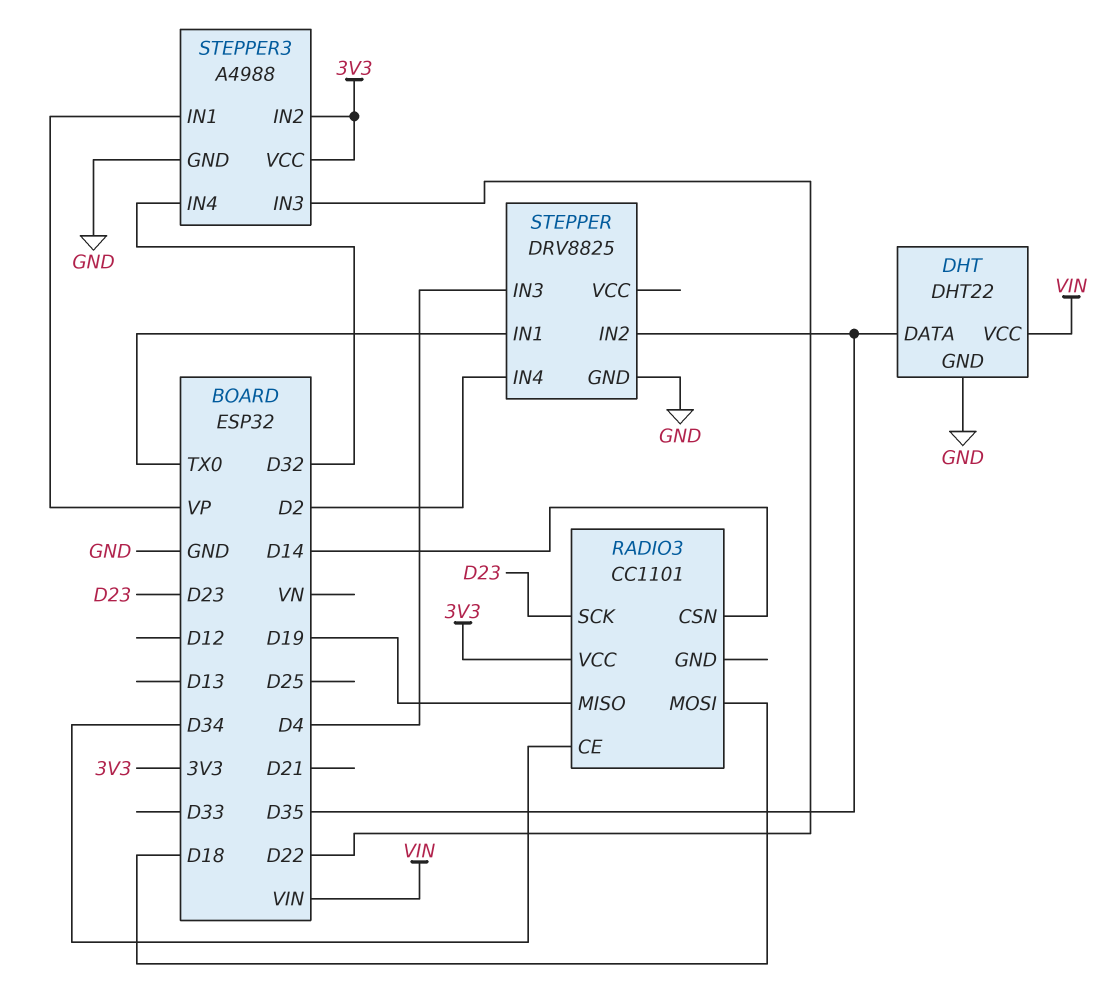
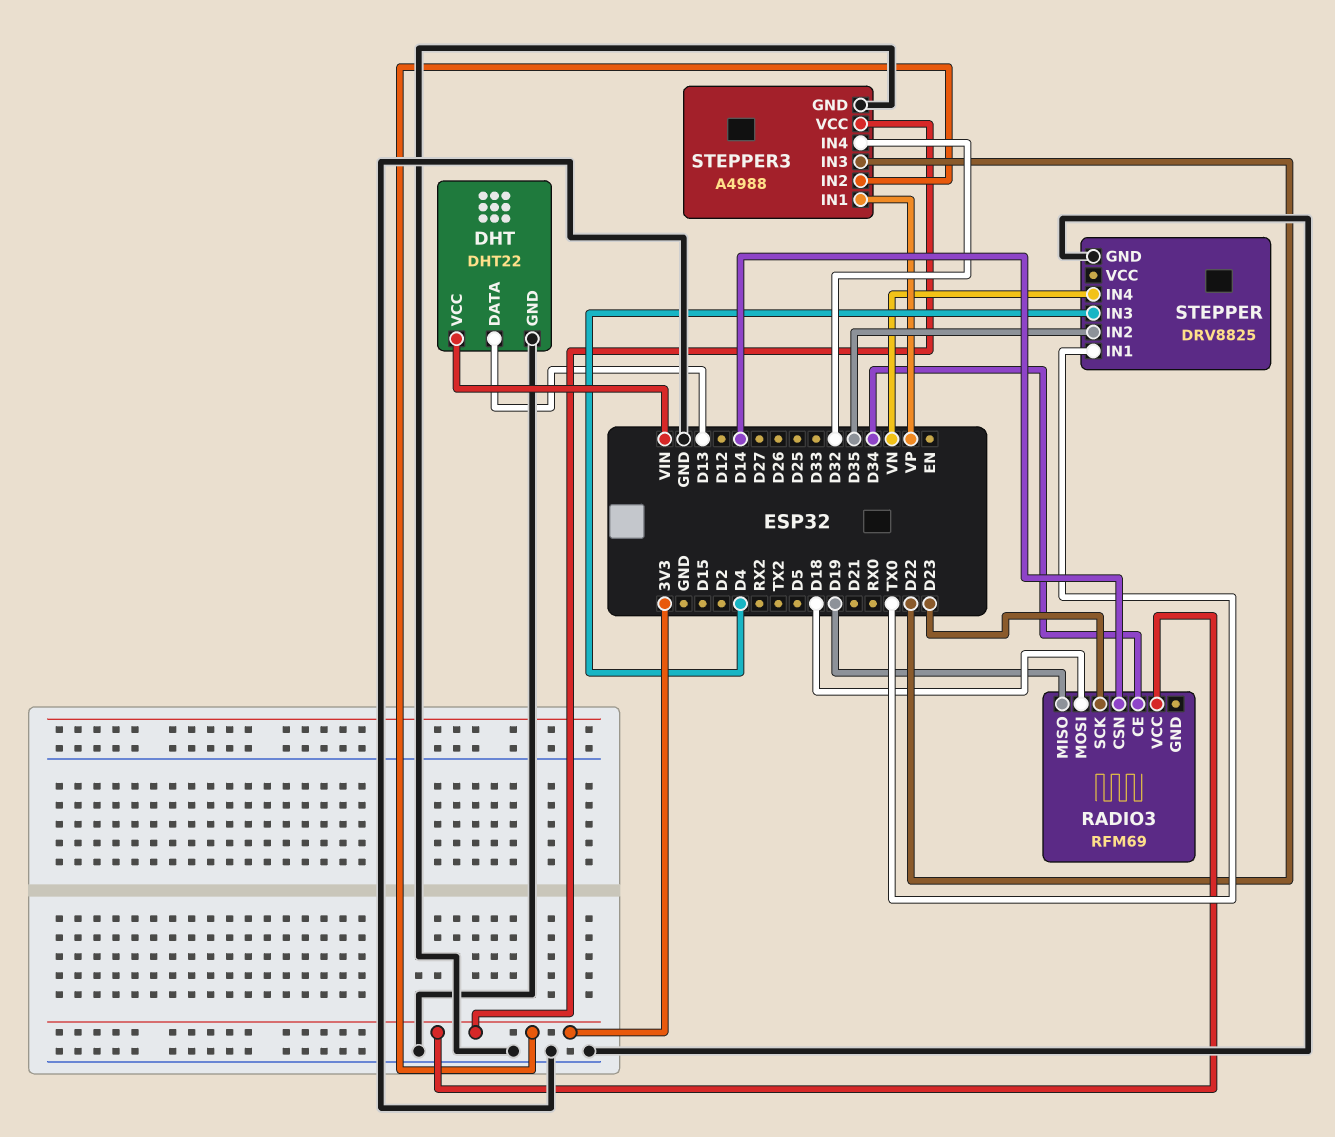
DHT pin DATA: D35 -> D13
RADIO3: CC1101 -> RFM69
STEPPER pin IN4: D2 -> VN

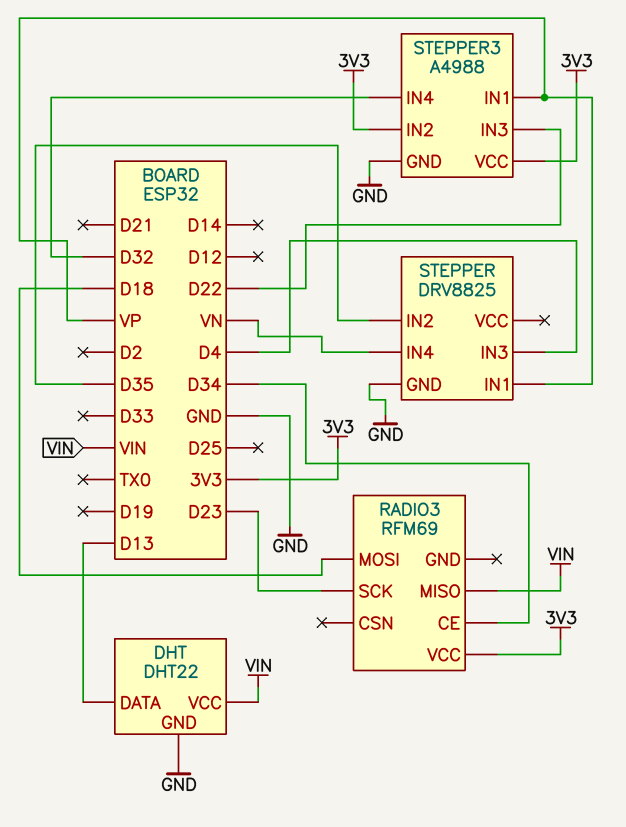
RADIO3 pin CSN: D14 -> none
RADIO3 pin MISO: D19 -> VIN
STEPPER pin IN1: TX0 -> VP

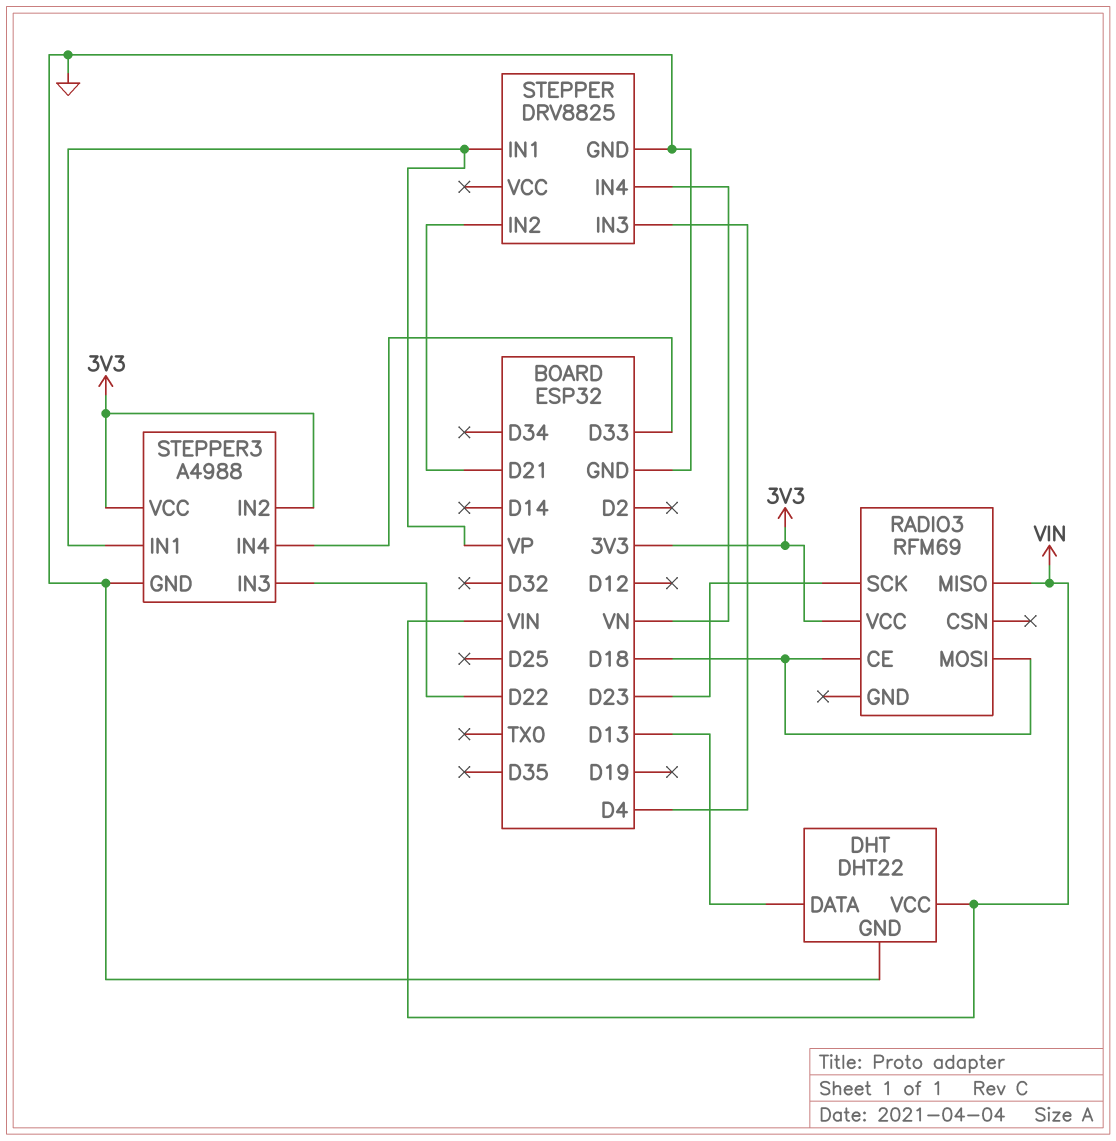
RADIO3 pin CE: D34 -> D18
STEPPER pin IN2: D35 -> D21
STEPPER3 pin IN4: D32 -> D33

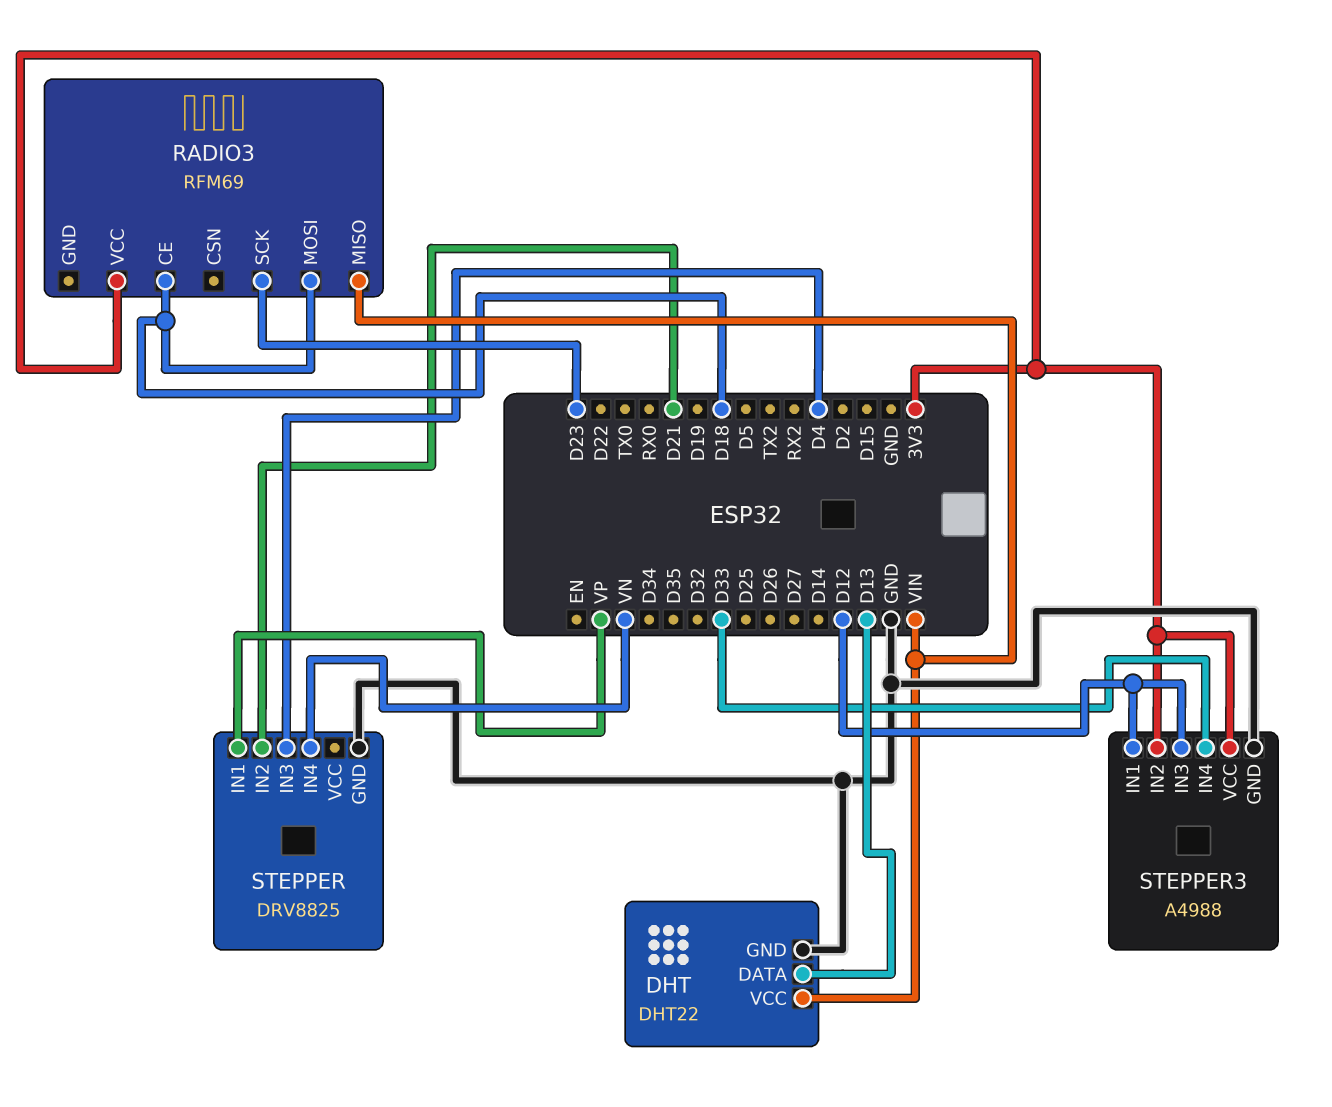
STEPPER3 pin IN1: VP -> D12
STEPPER3 pin IN3: D22 -> D12

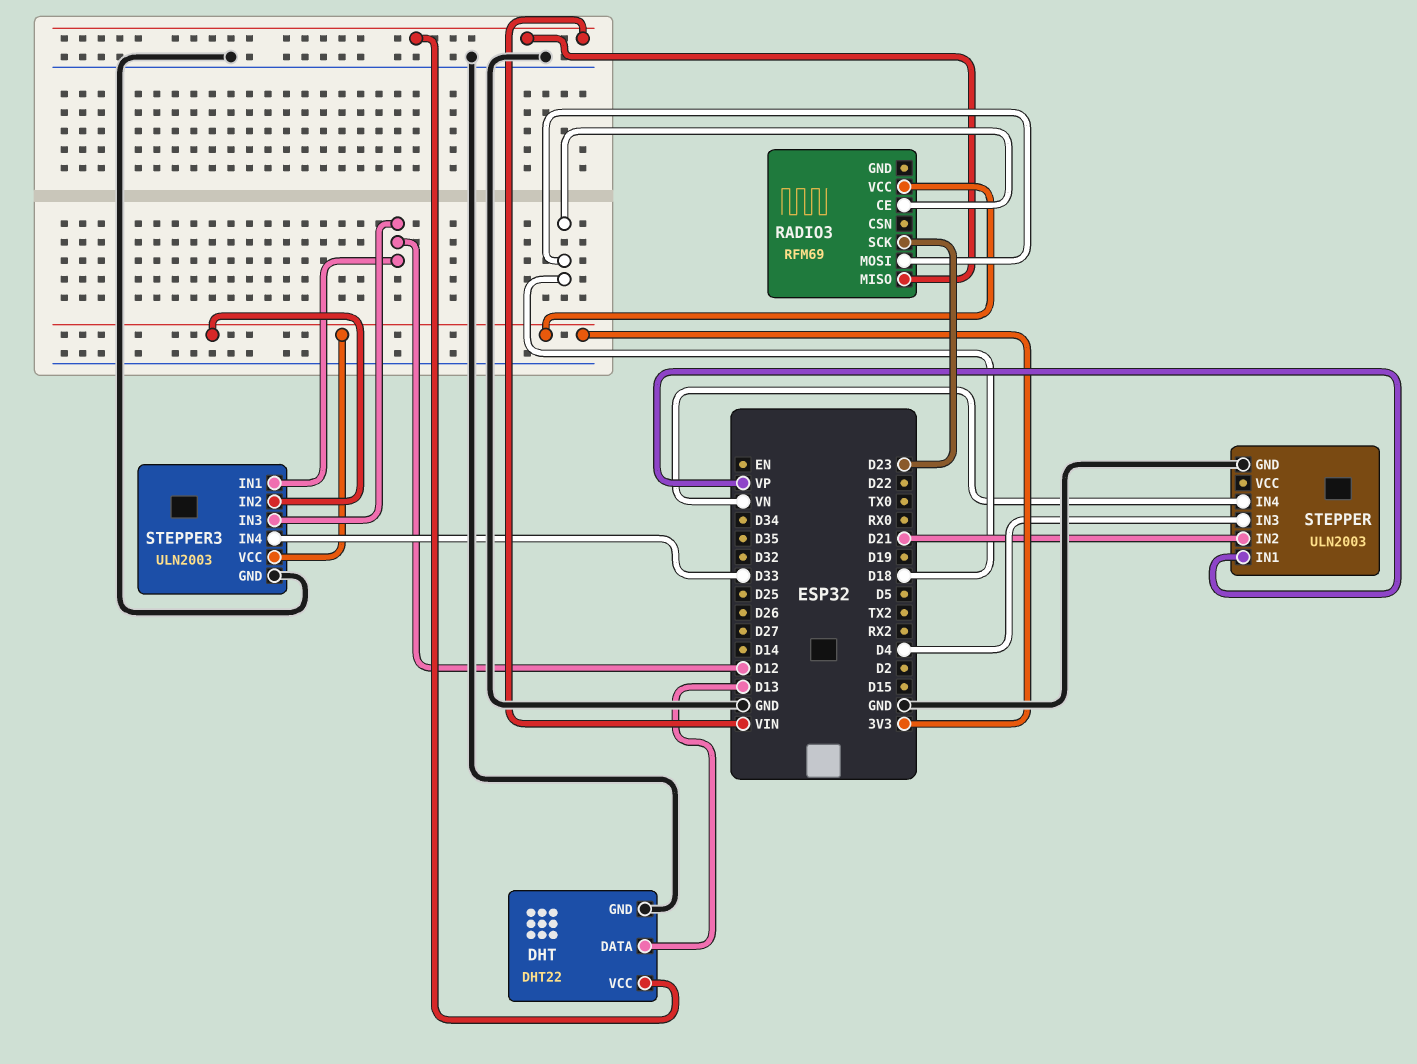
STEPPER: DRV8825 -> ULN2003
STEPPER3: A4988 -> ULN2003

